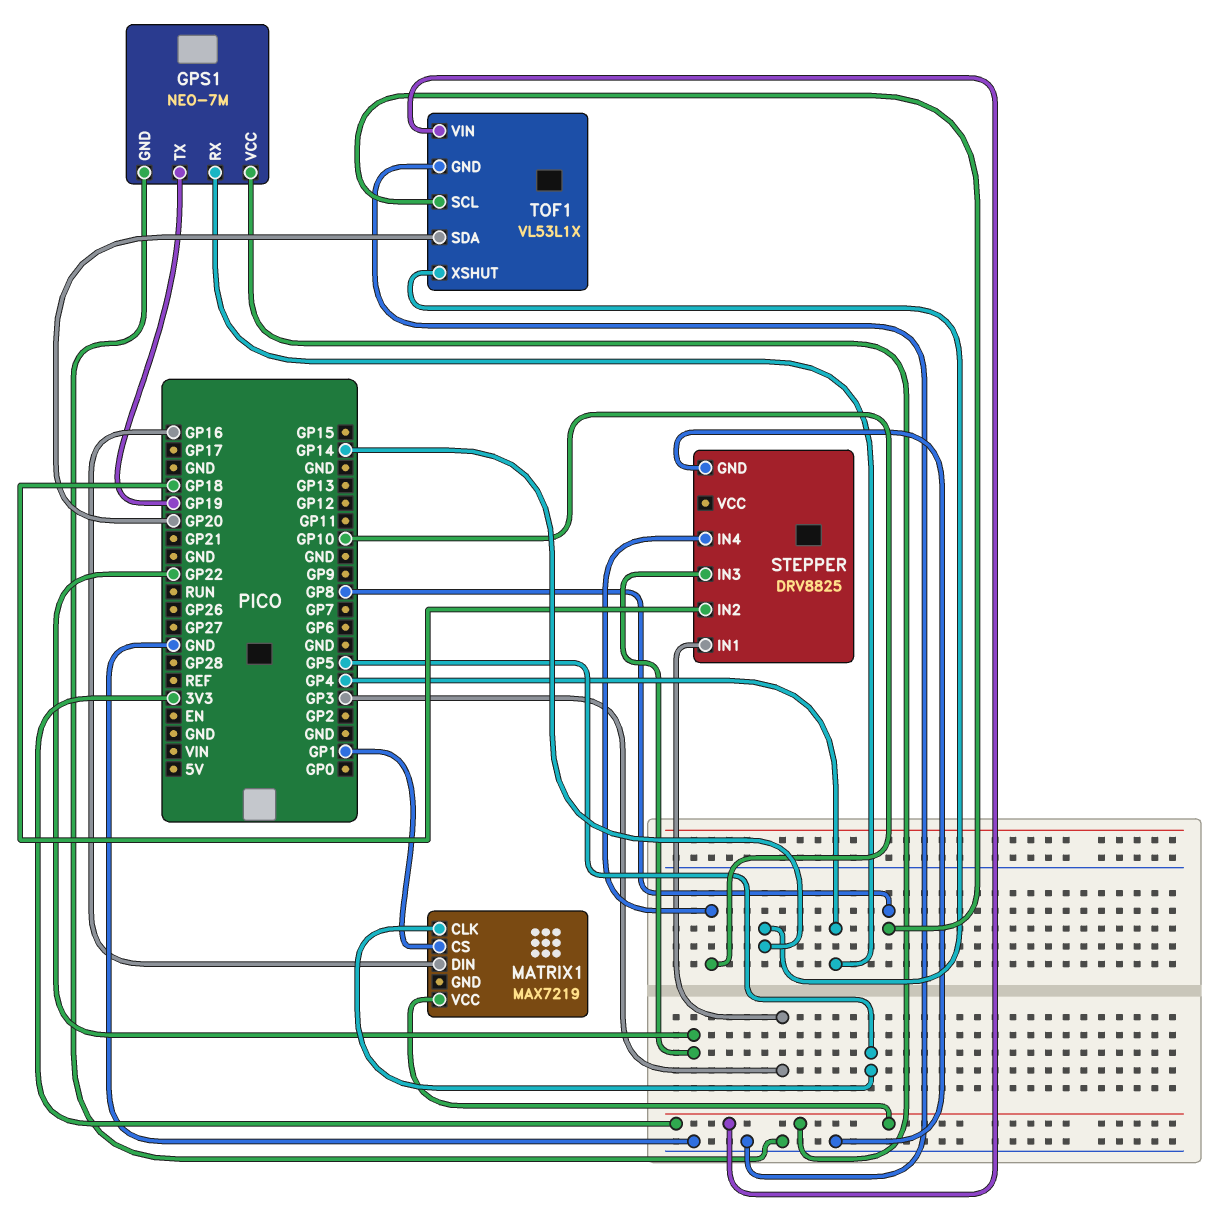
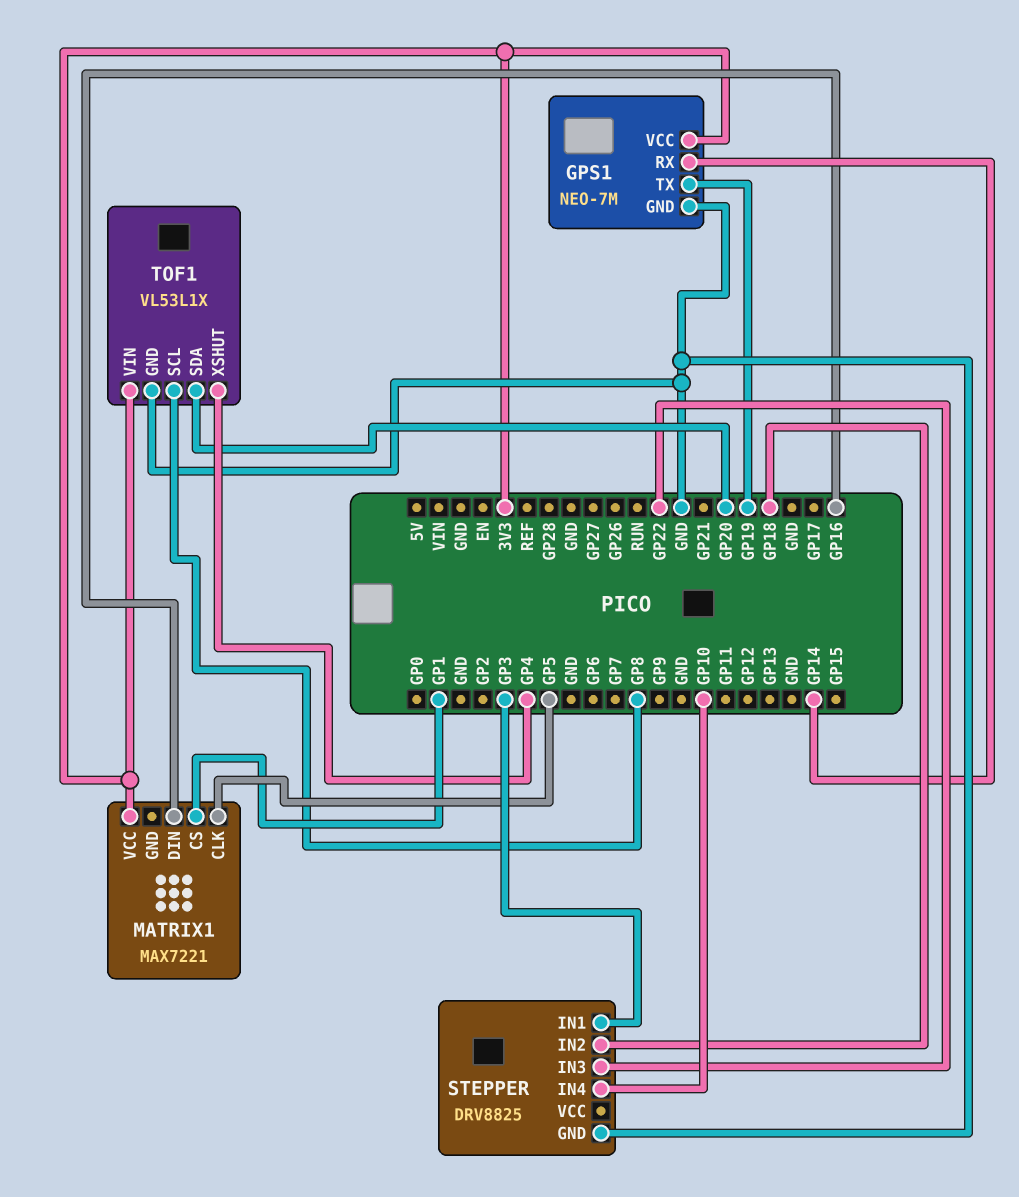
GPS1 pin RX: GP4 -> GP14
MATRIX1: MAX7219 -> MAX7221
TOF1 pin XSHUT: GP14 -> GP4

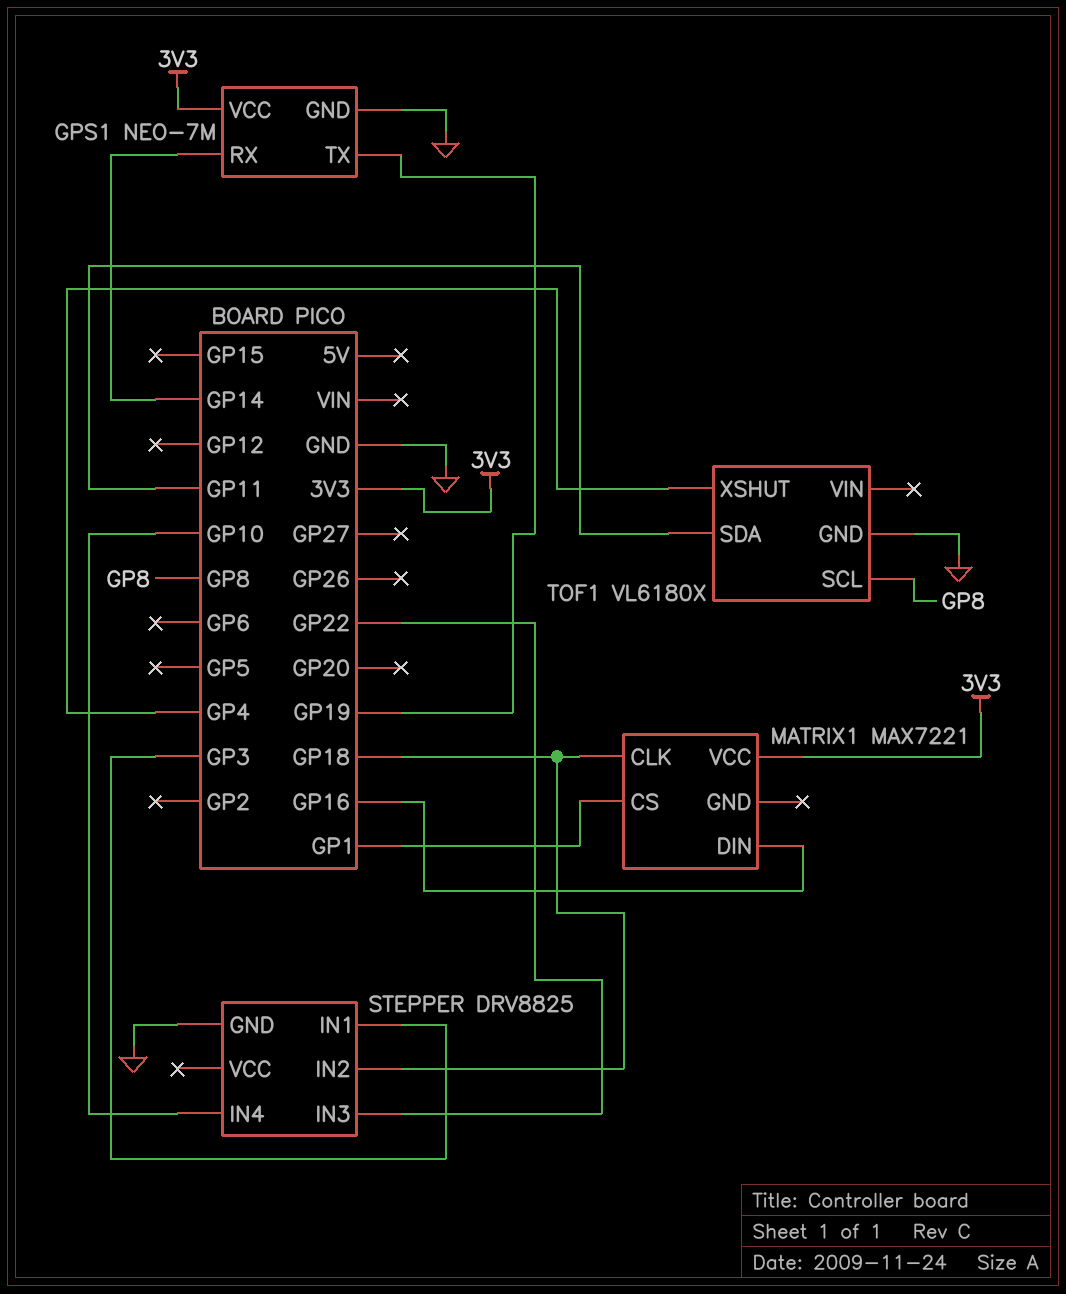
MATRIX1 pin CLK: GP5 -> GP18
TOF1: VL53L1X -> VL6180X
TOF1 pin SDA: GP20 -> GP11
TOF1 pin VIN: 3V3 -> none

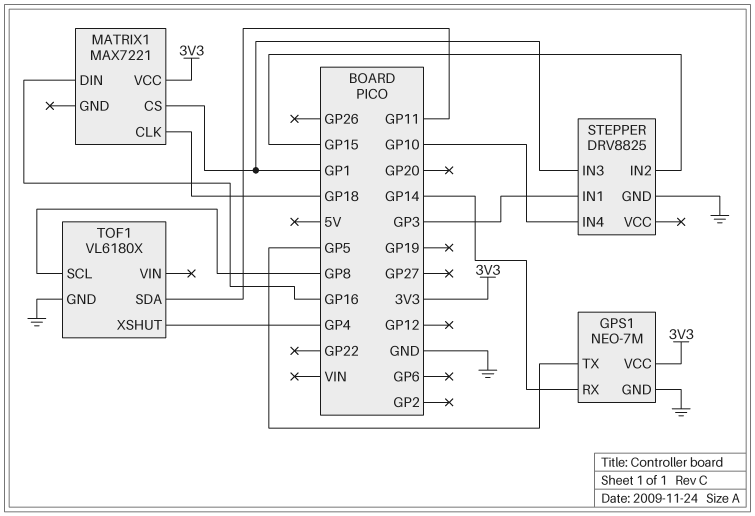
GPS1 pin TX: GP19 -> GP5
STEPPER pin IN2: GP18 -> GP15
STEPPER pin IN3: GP22 -> GP1

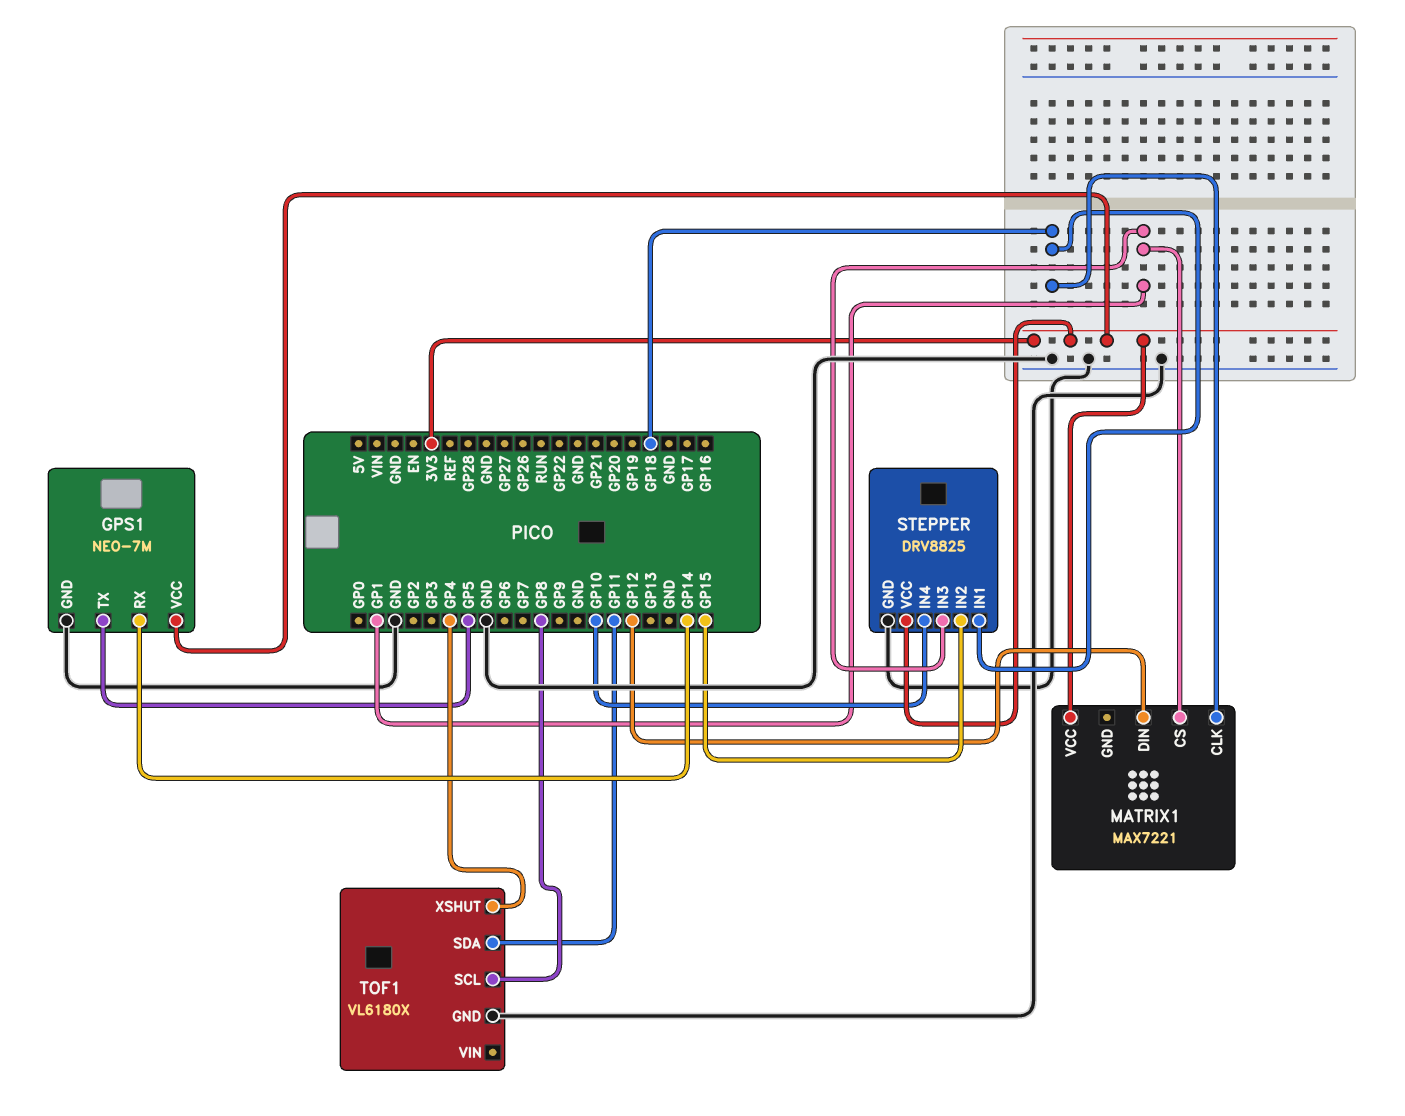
MATRIX1 pin DIN: GP16 -> GP12
STEPPER pin IN1: GP3 -> GP18
STEPPER pin VCC: none -> 3V3

